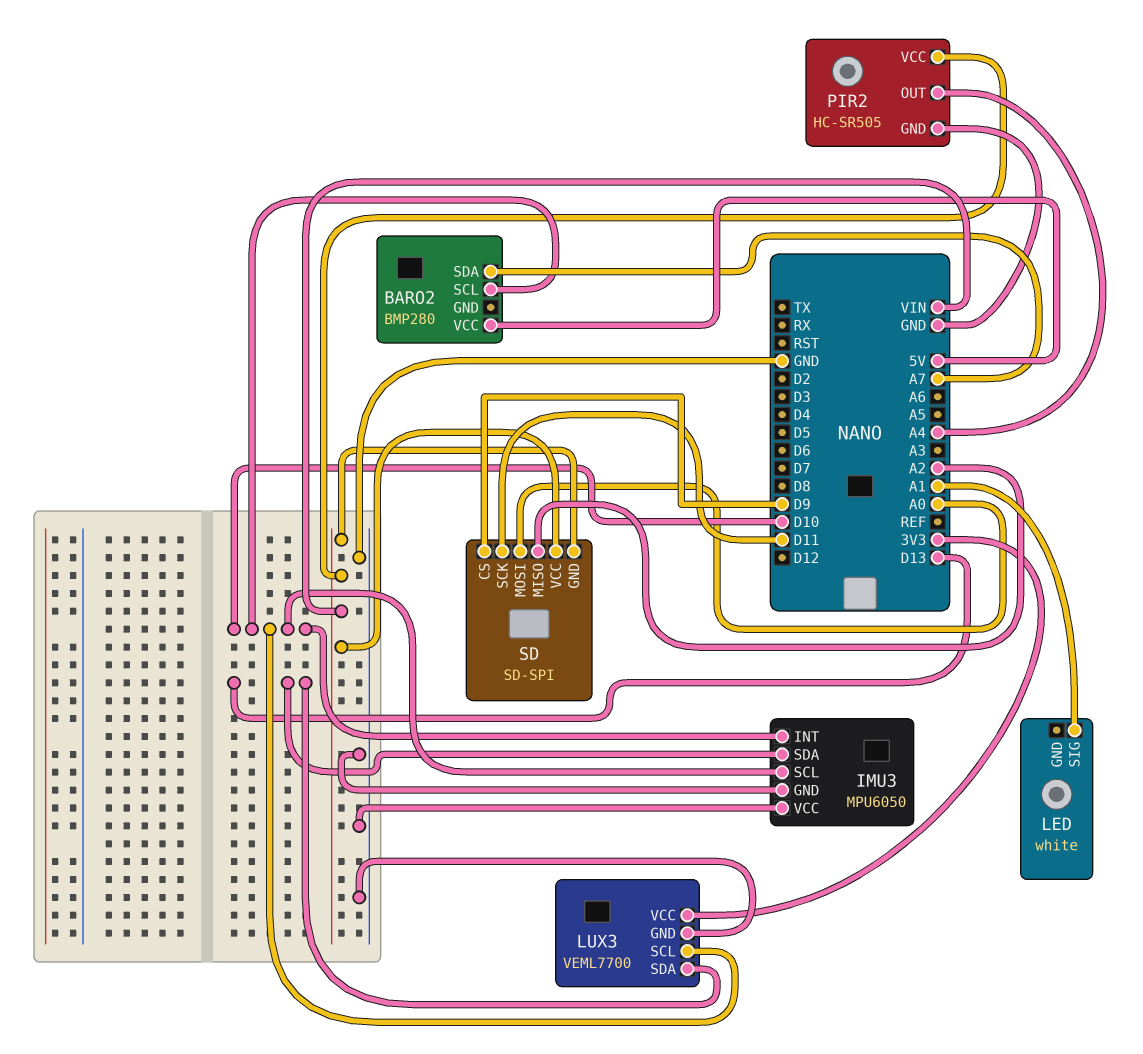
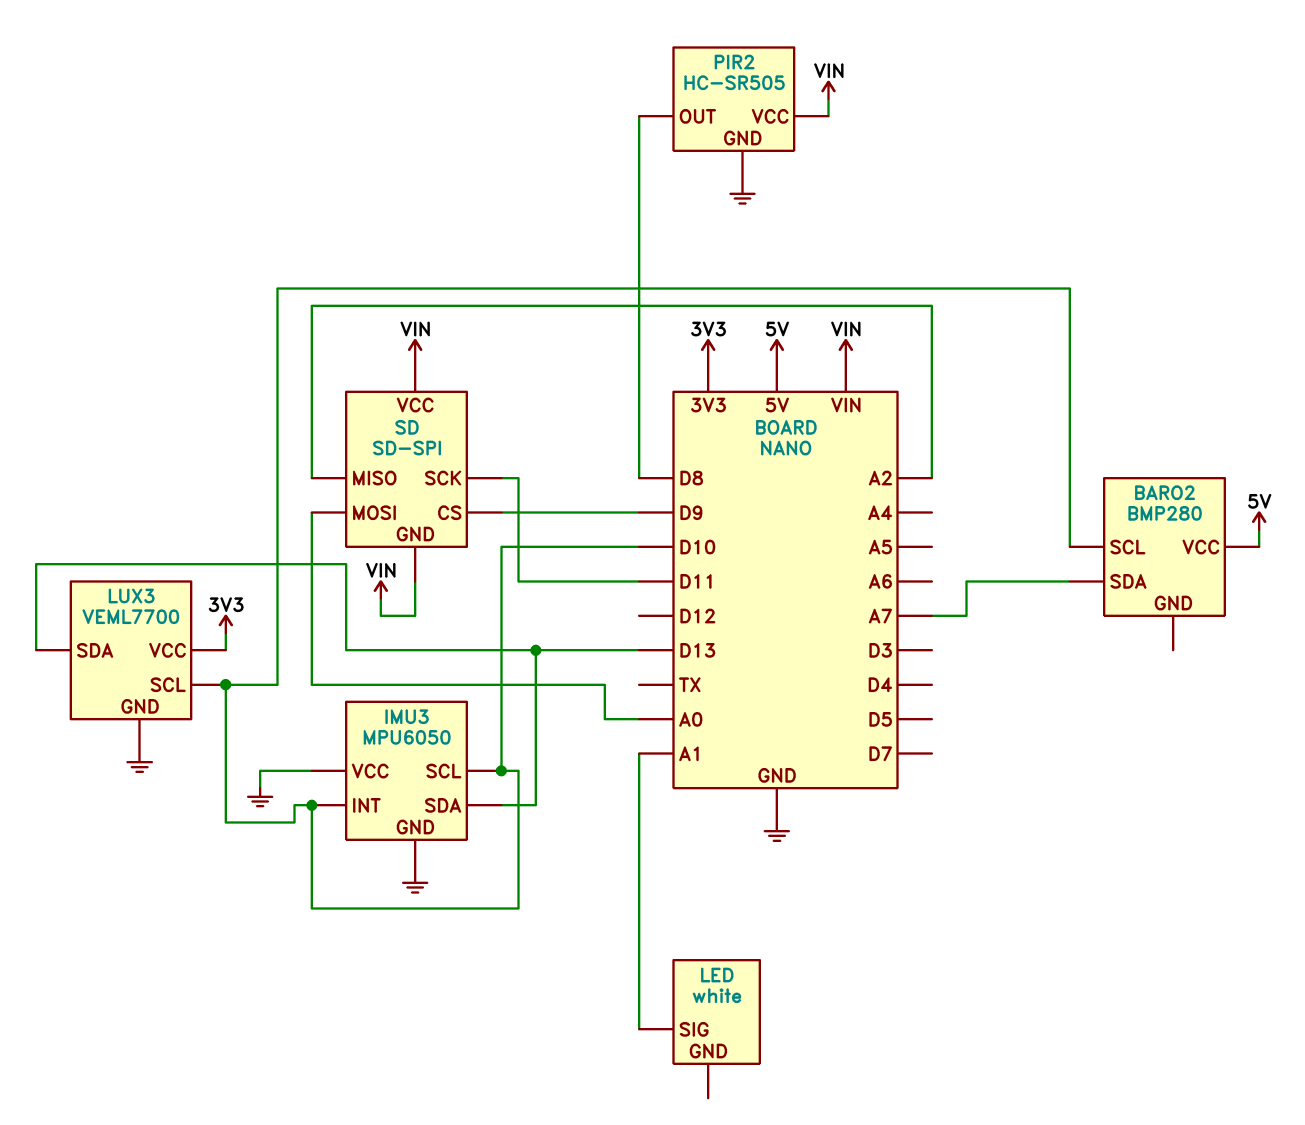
PIR2 pin OUT: A4 -> D8

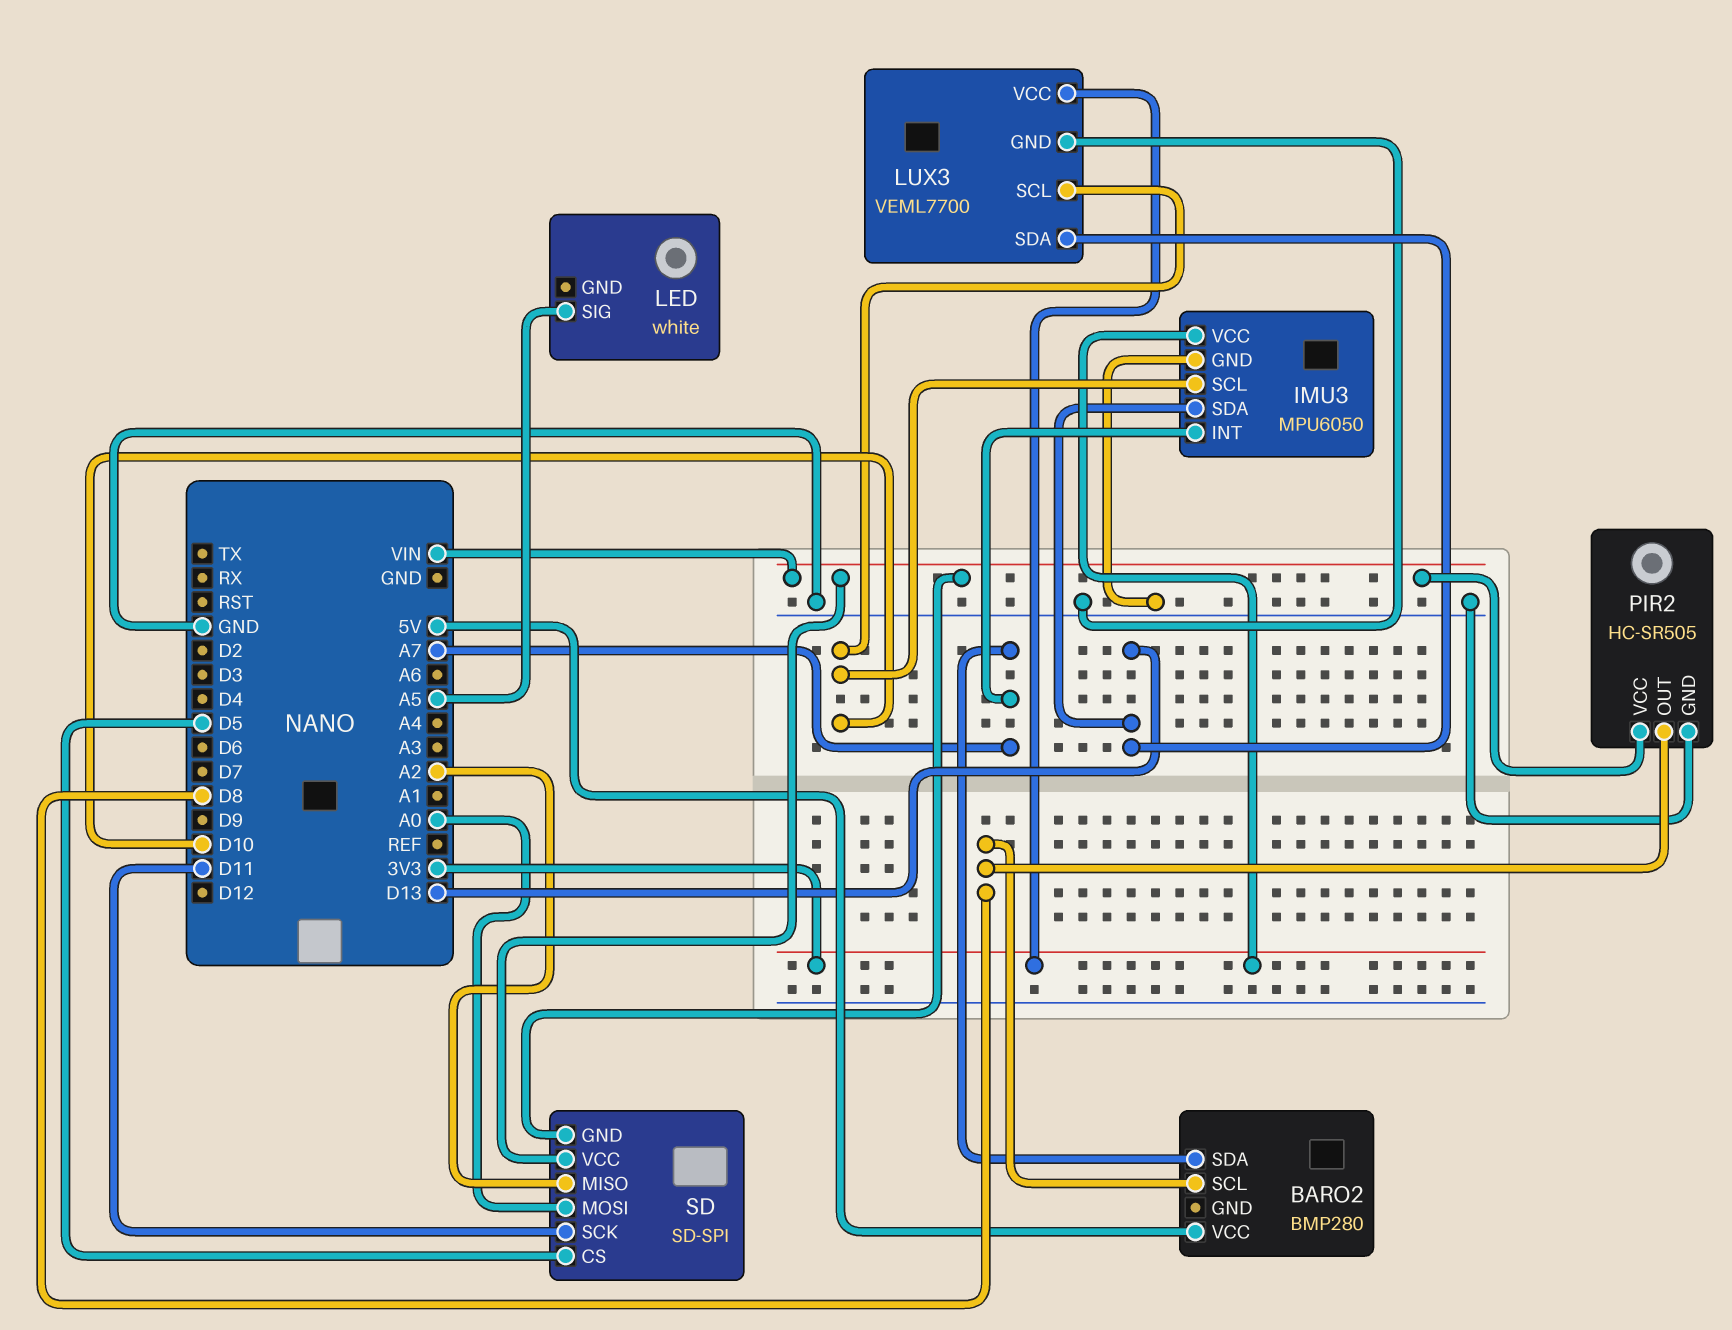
BARO2 pin SCL: D10 -> D8
IMU3 pin INT: D10 -> A7
IMU3 pin VCC: GND -> 3V3
LED pin SIG: A1 -> A5
SD pin CS: D9 -> D5

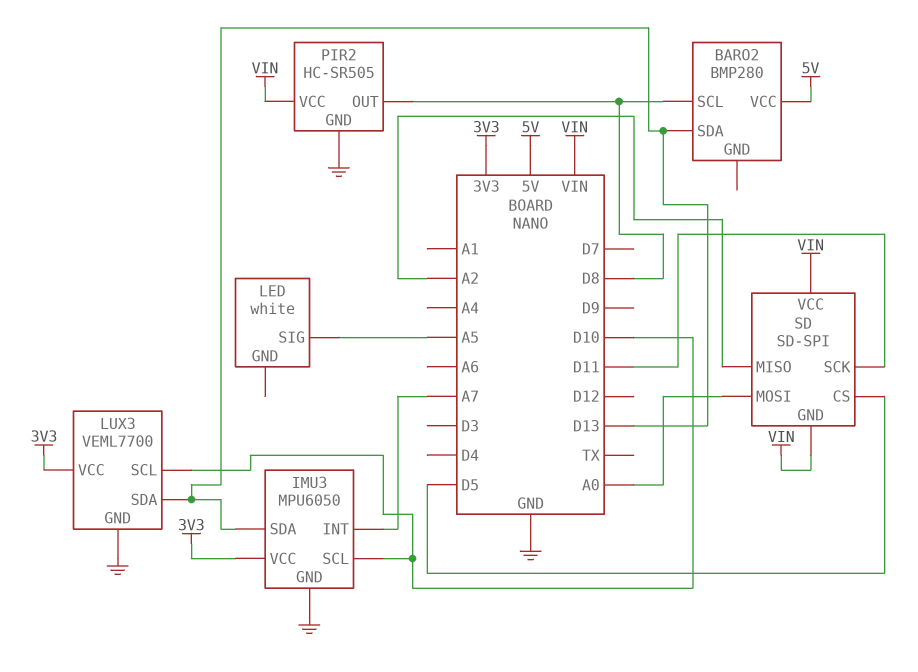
BARO2 pin SDA: A7 -> D13

